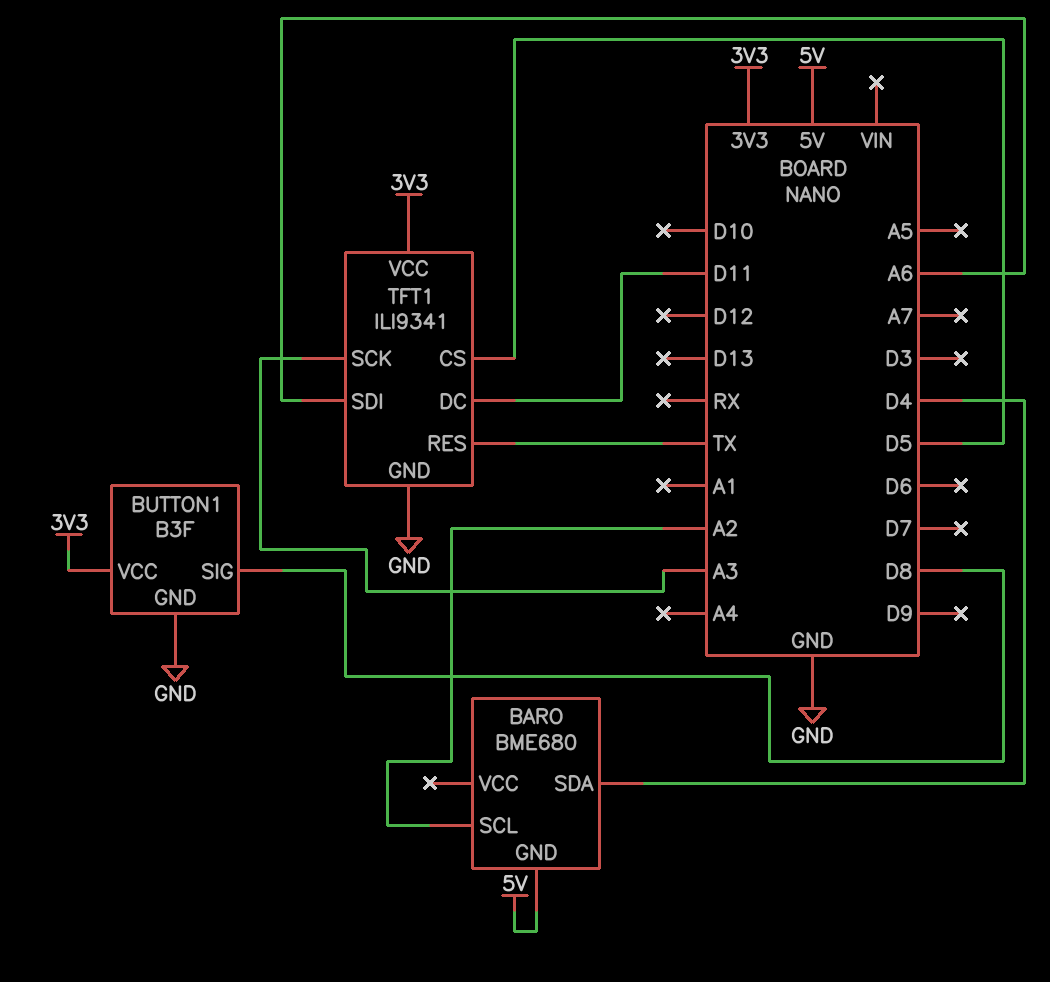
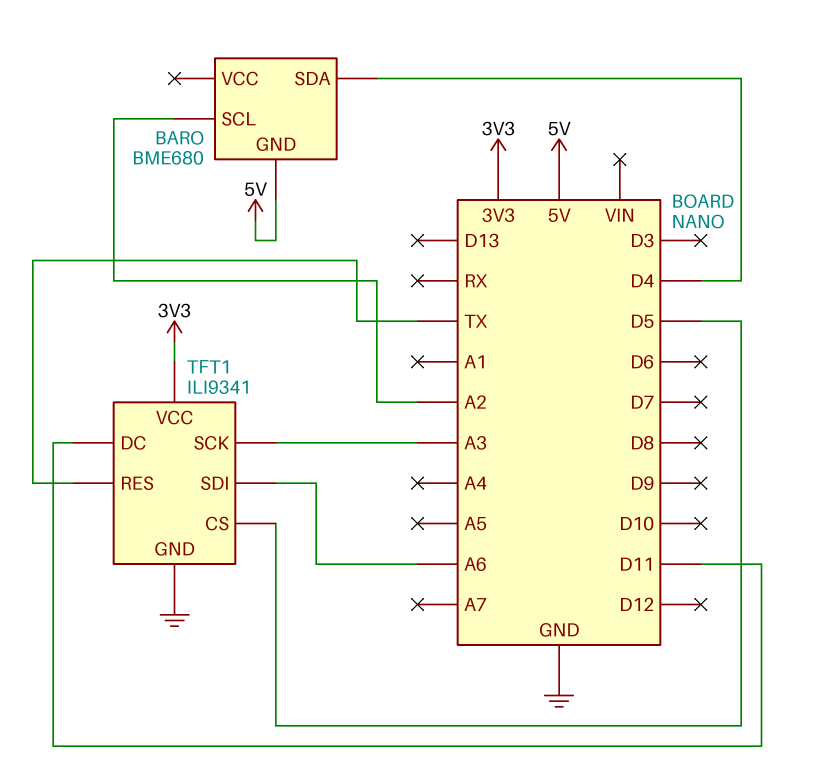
BUTTON1: B3F -> none
BUTTON1 pin GND: GND -> none
BUTTON1 pin SIG: D8 -> none
BUTTON1 pin VCC: 3V3 -> none

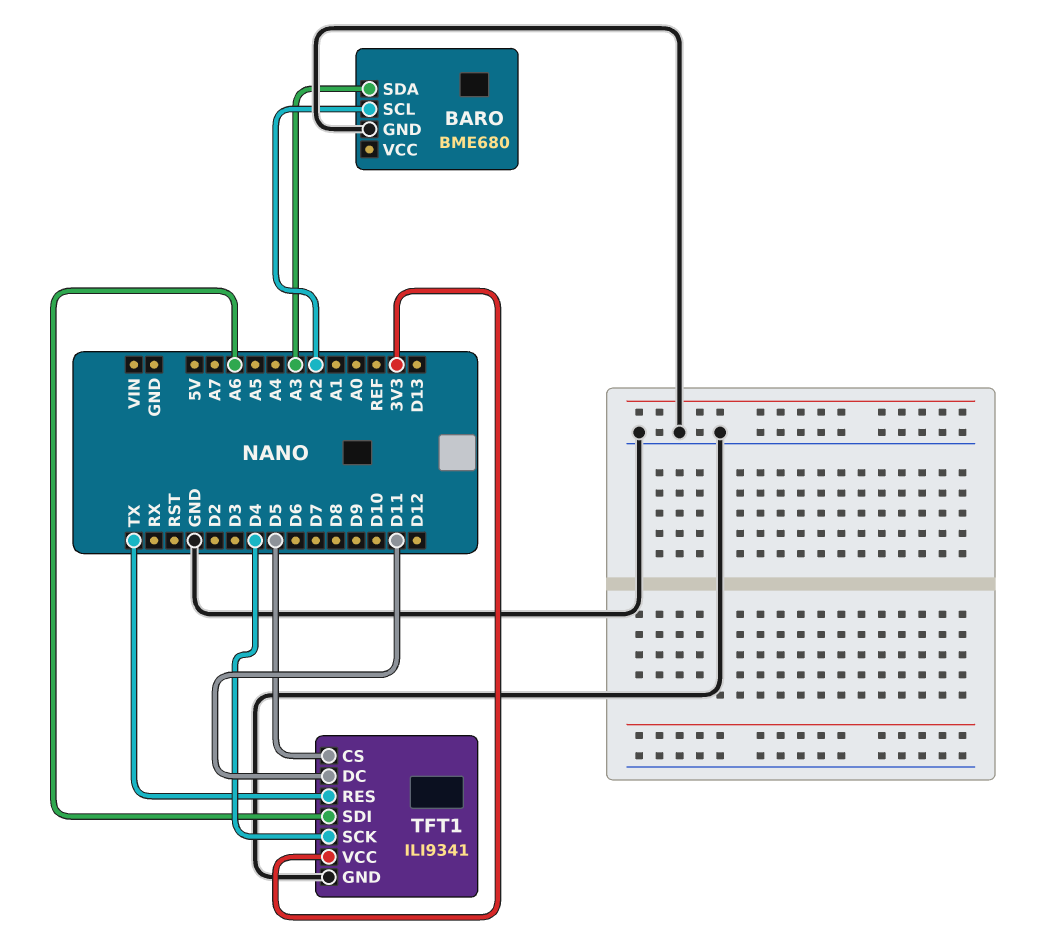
BARO pin GND: 5V -> GND
BARO pin SDA: D4 -> A3
TFT1 pin SCK: A3 -> D4

